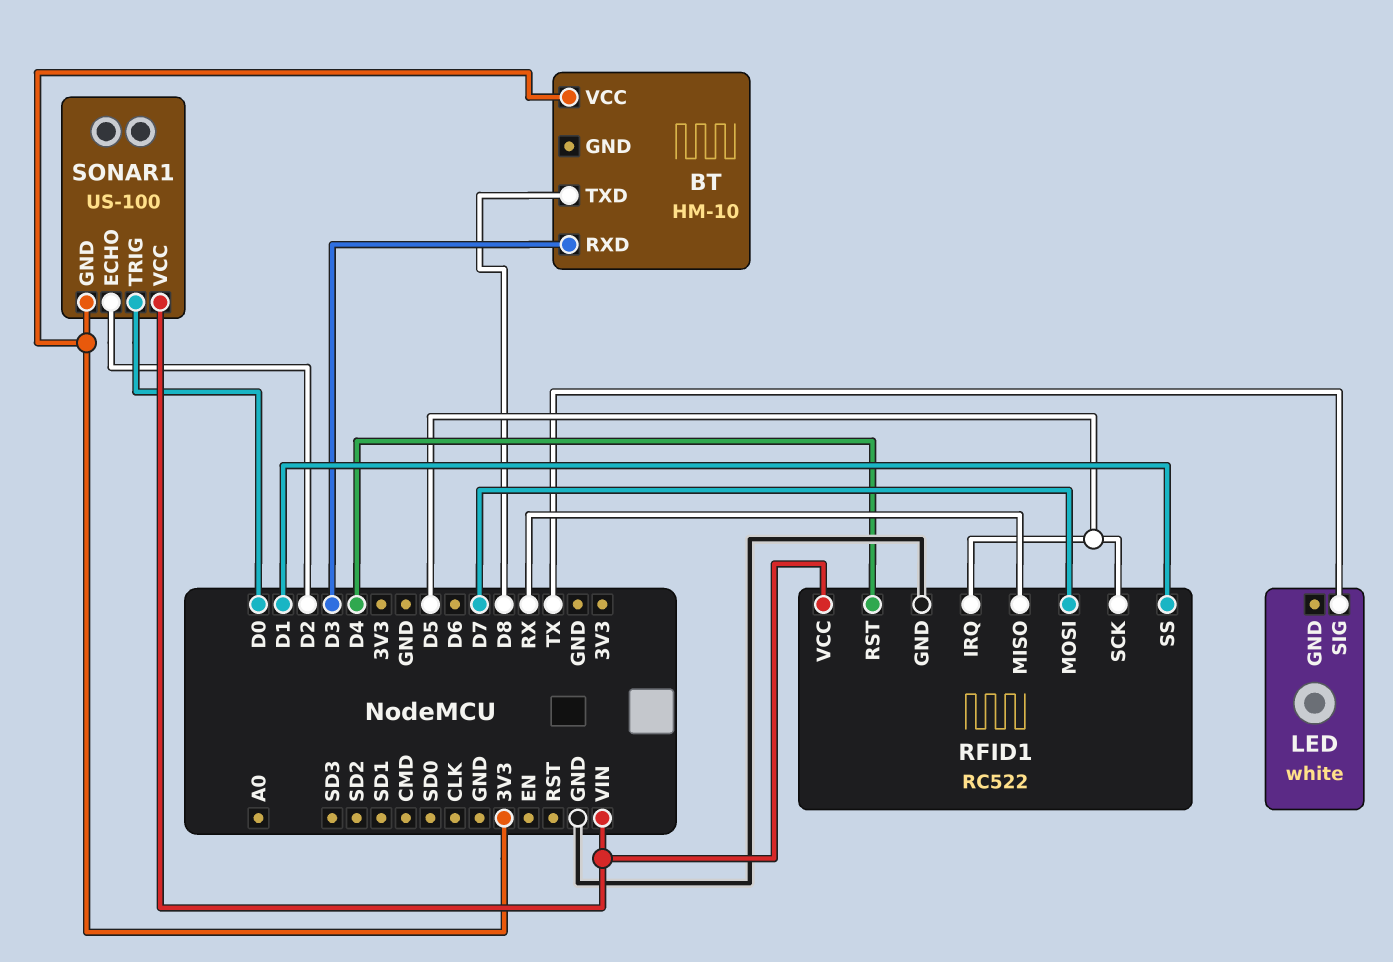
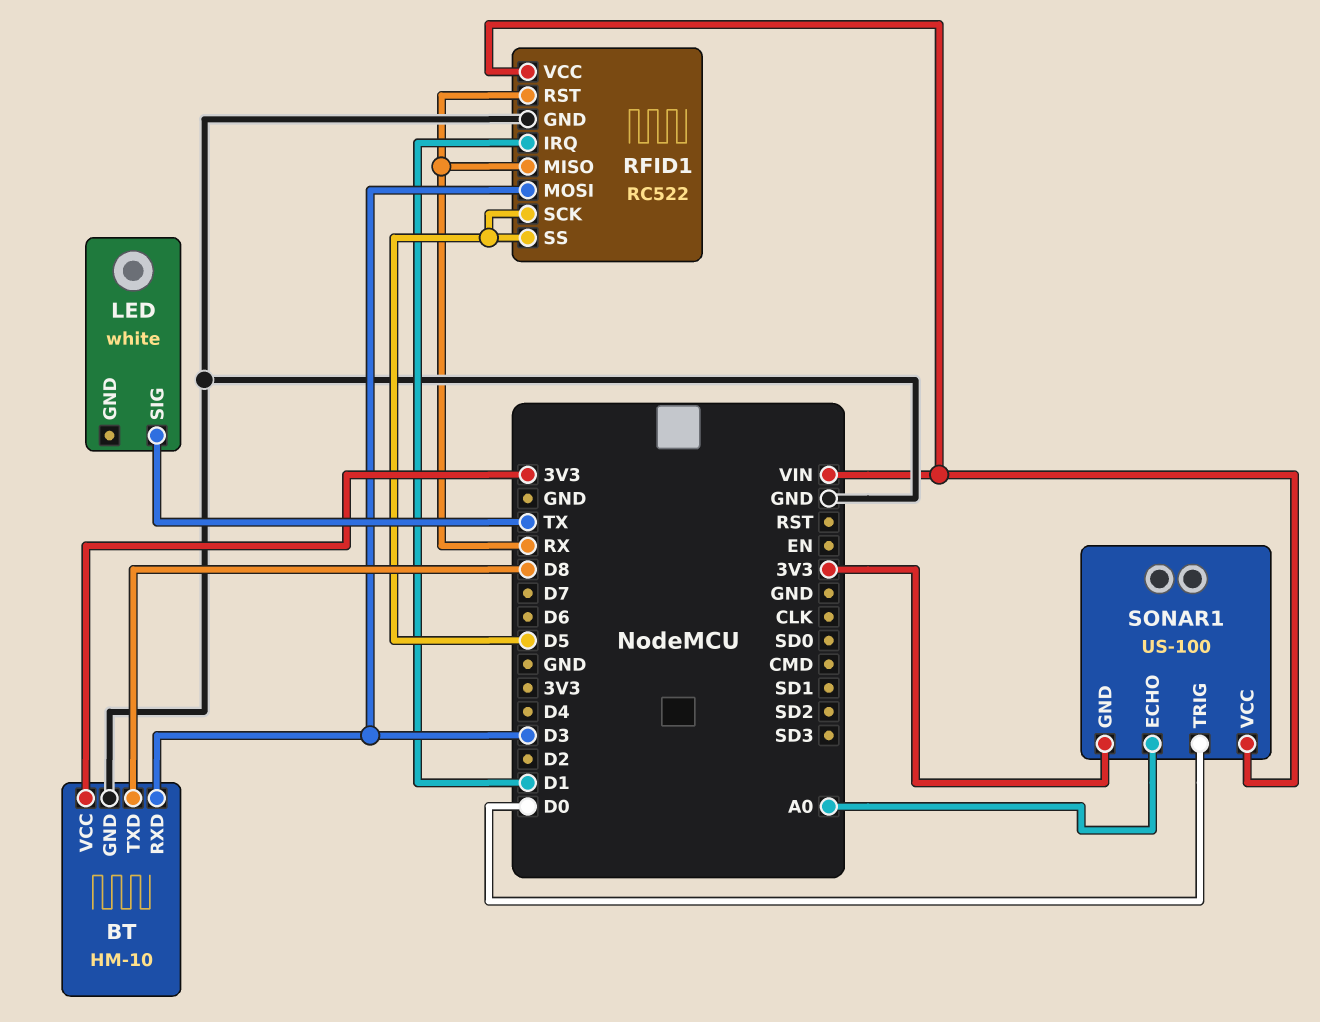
BT pin GND: none -> GND
RFID1 pin IRQ: D5 -> D1
RFID1 pin MOSI: D7 -> D3
RFID1 pin RST: D4 -> RX
RFID1 pin SS: D1 -> D5
SONAR1 pin ECHO: D2 -> A0

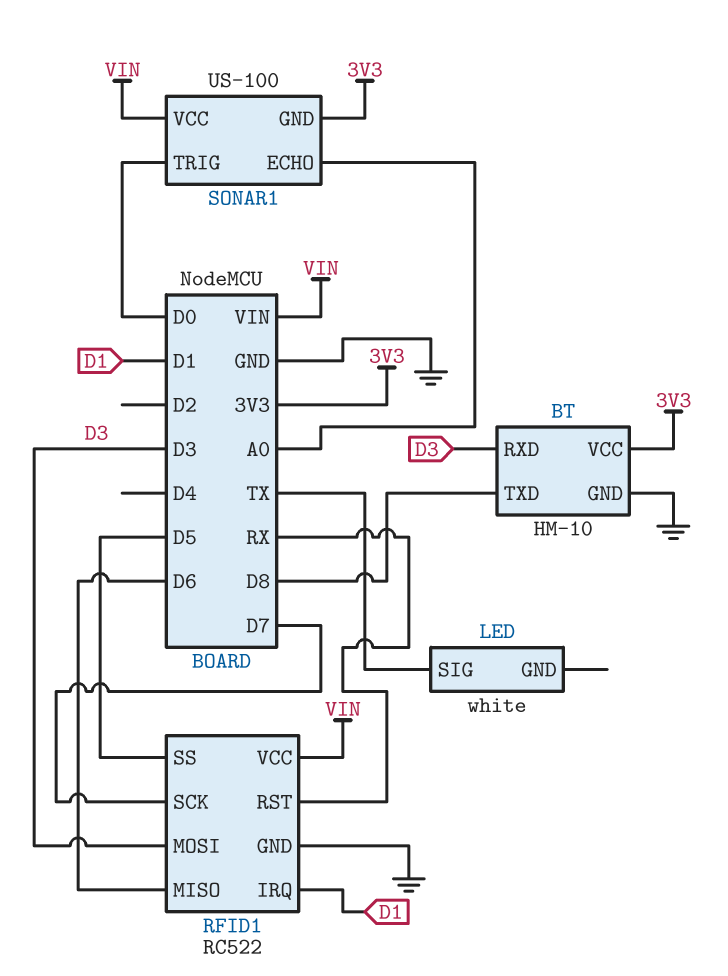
RFID1 pin MISO: RX -> D6
RFID1 pin SCK: D5 -> D7

